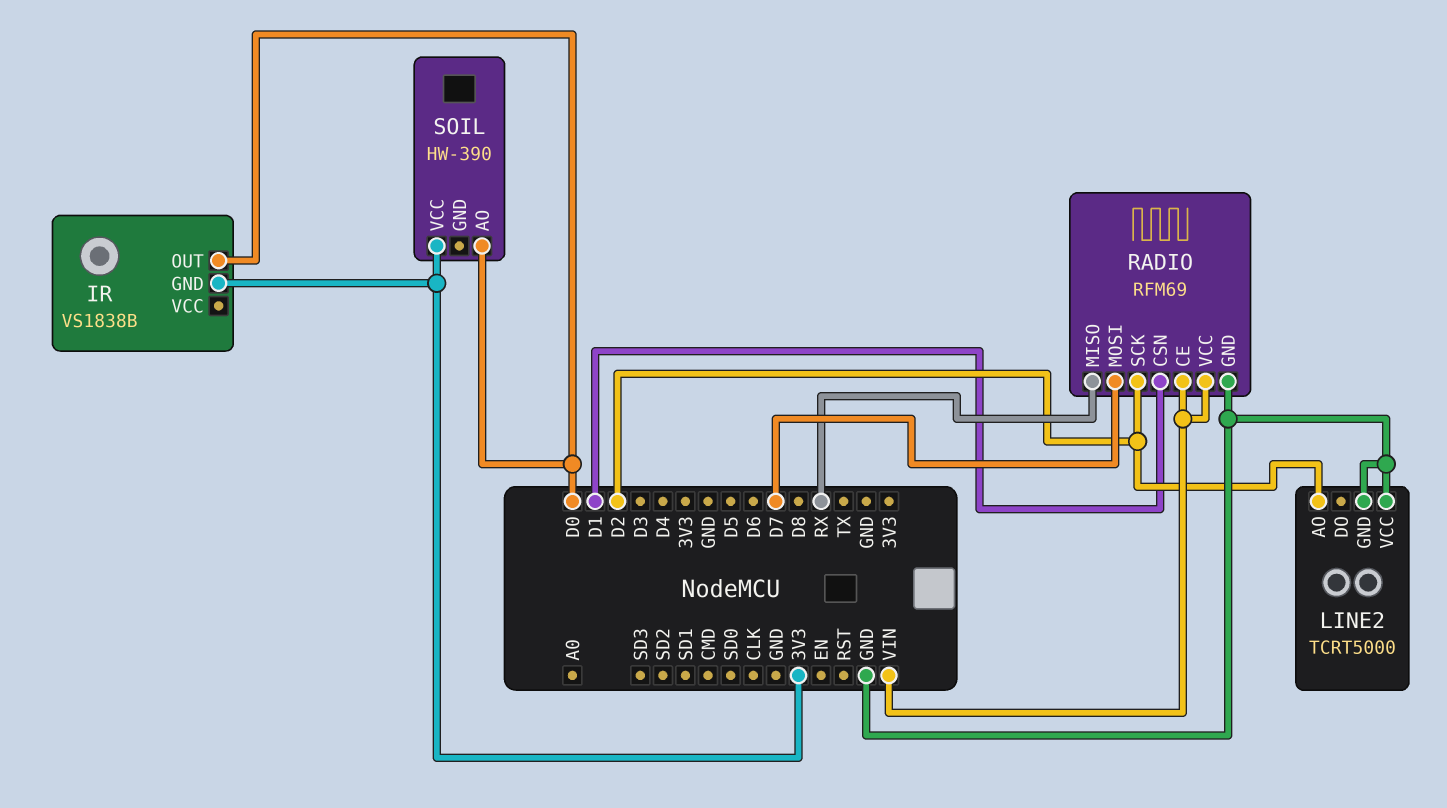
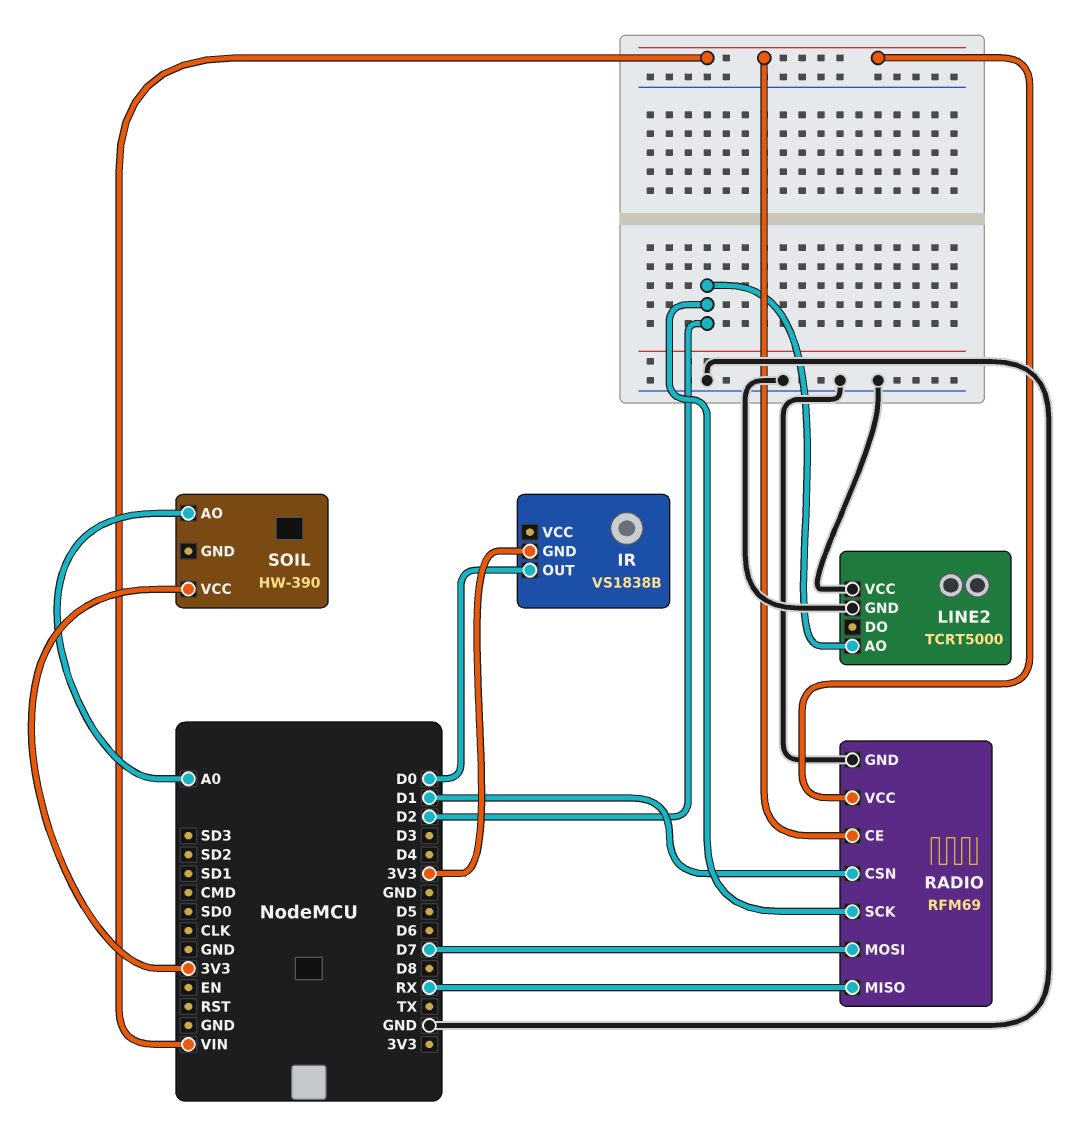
SOIL pin AO: D0 -> A0

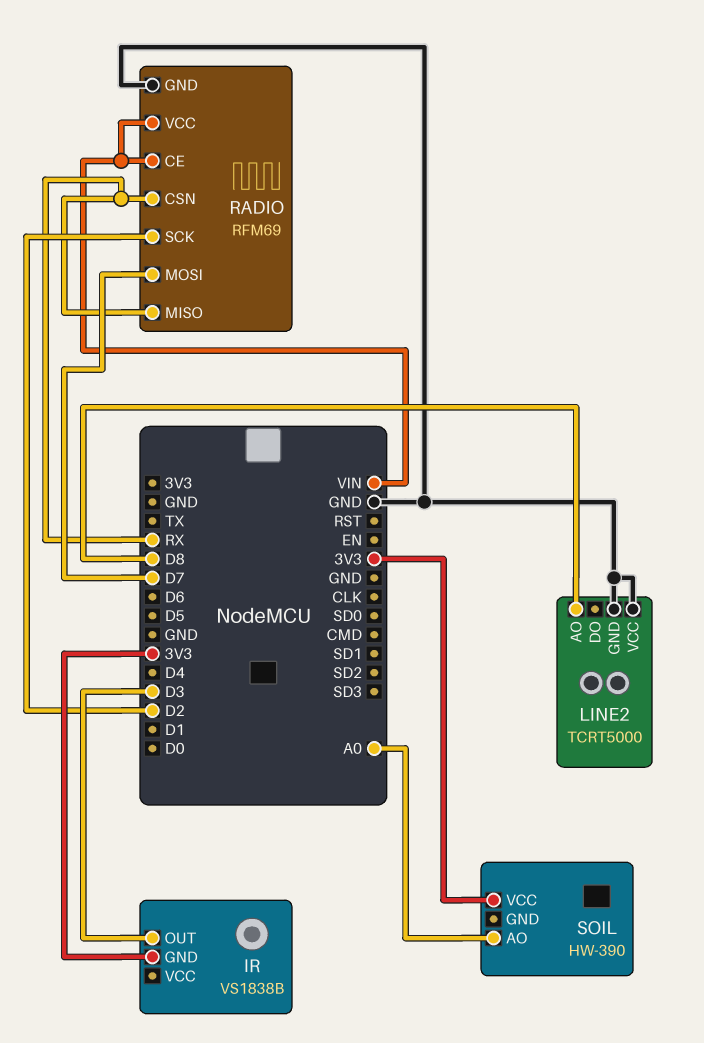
IR pin OUT: D0 -> D3
LINE2 pin AO: D2 -> D8
RADIO pin CSN: D1 -> RX

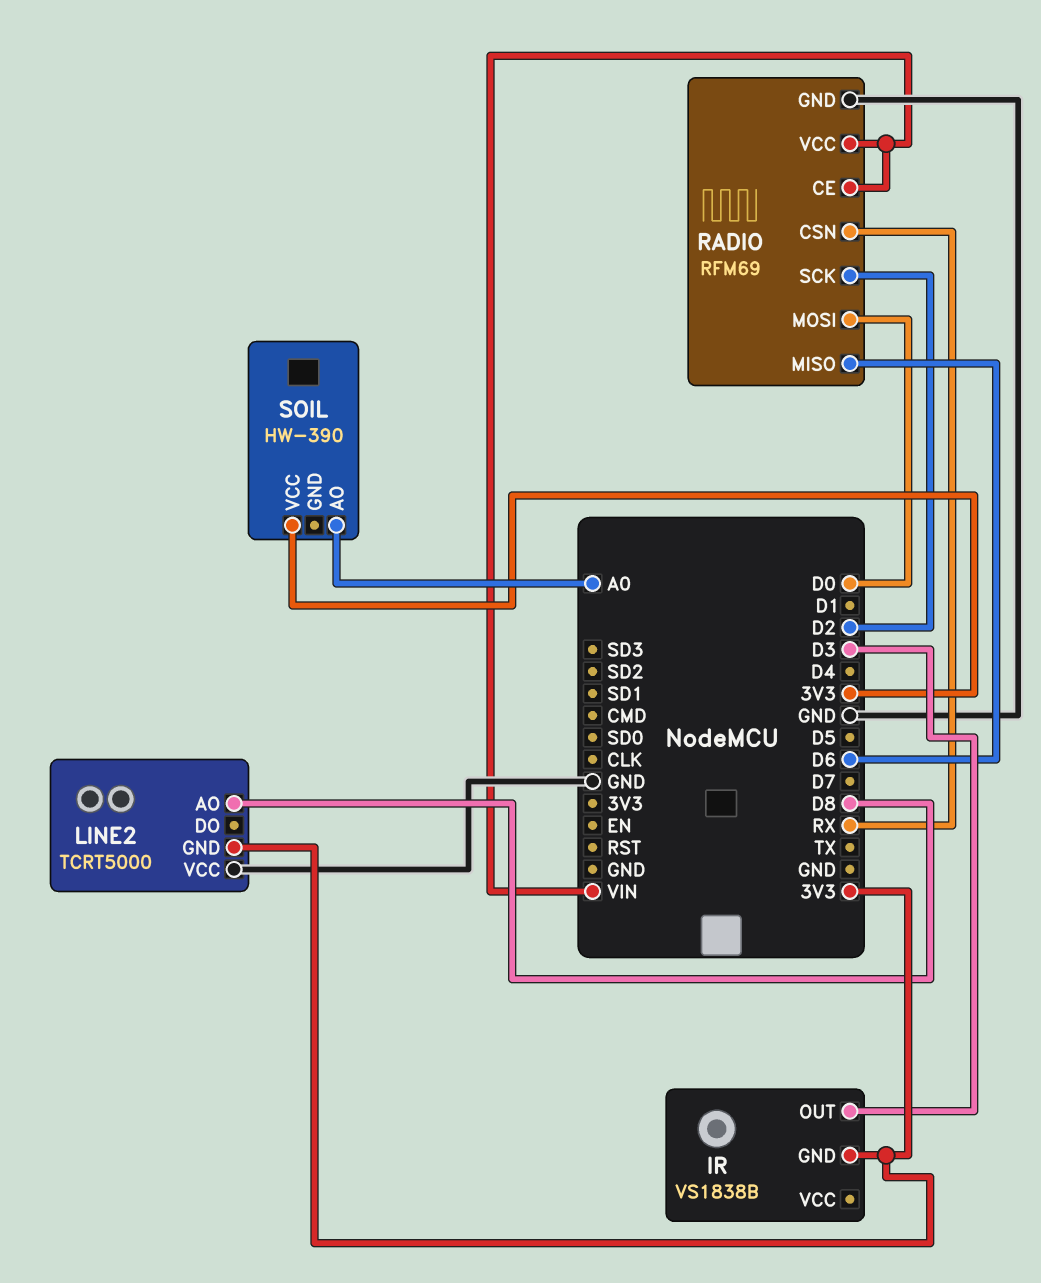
LINE2 pin GND: GND -> 3V3
RADIO pin MISO: RX -> D6
RADIO pin MOSI: D7 -> D0

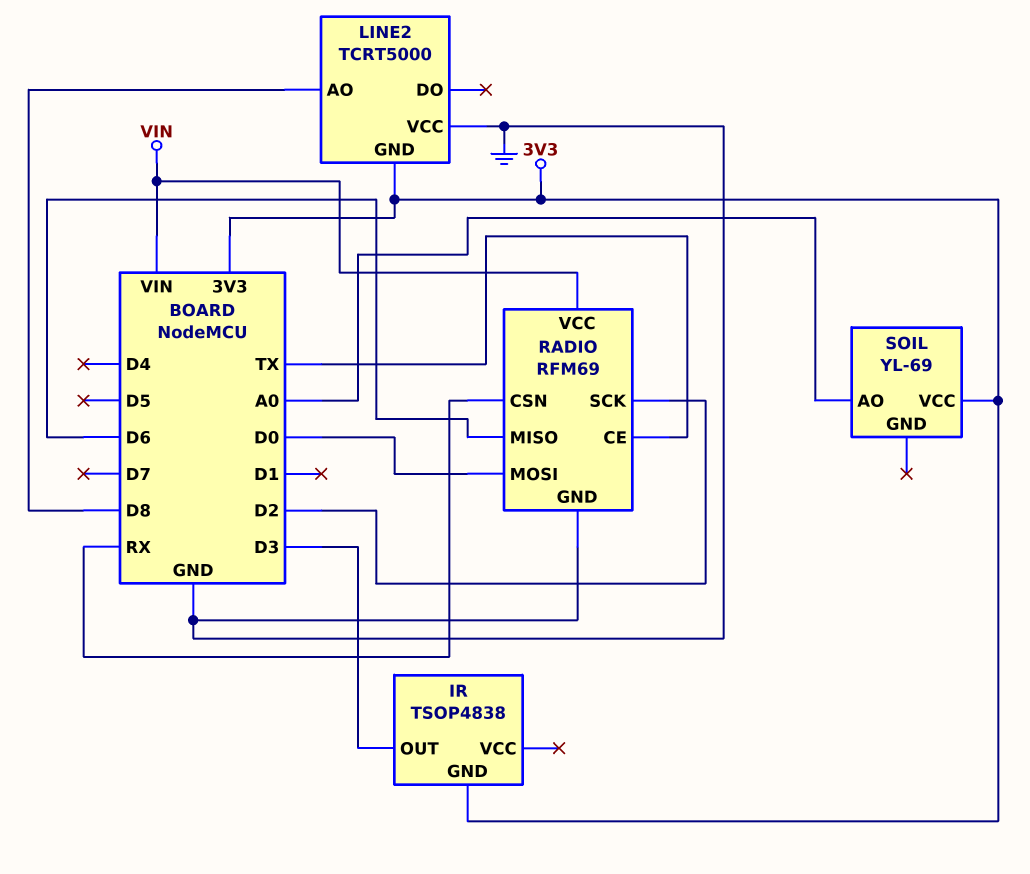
IR: VS1838B -> TSOP4838
RADIO pin CE: VIN -> TX
SOIL: HW-390 -> YL-69

